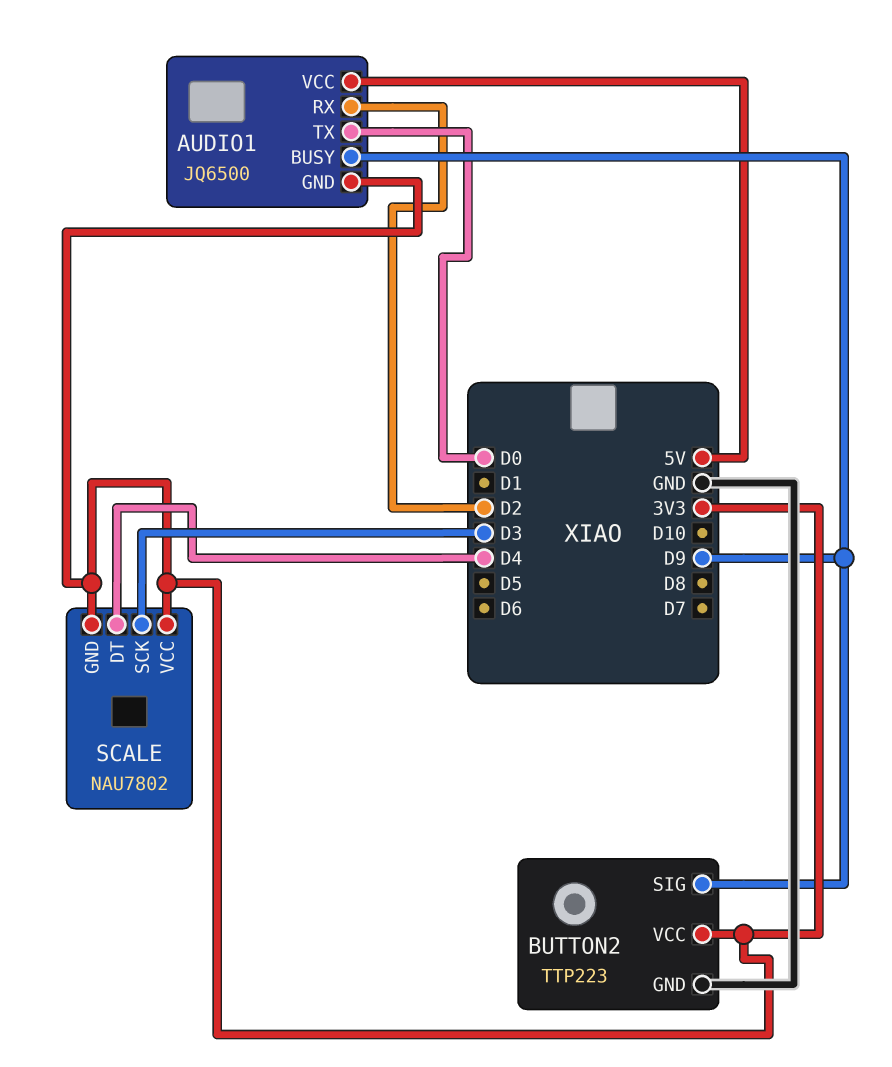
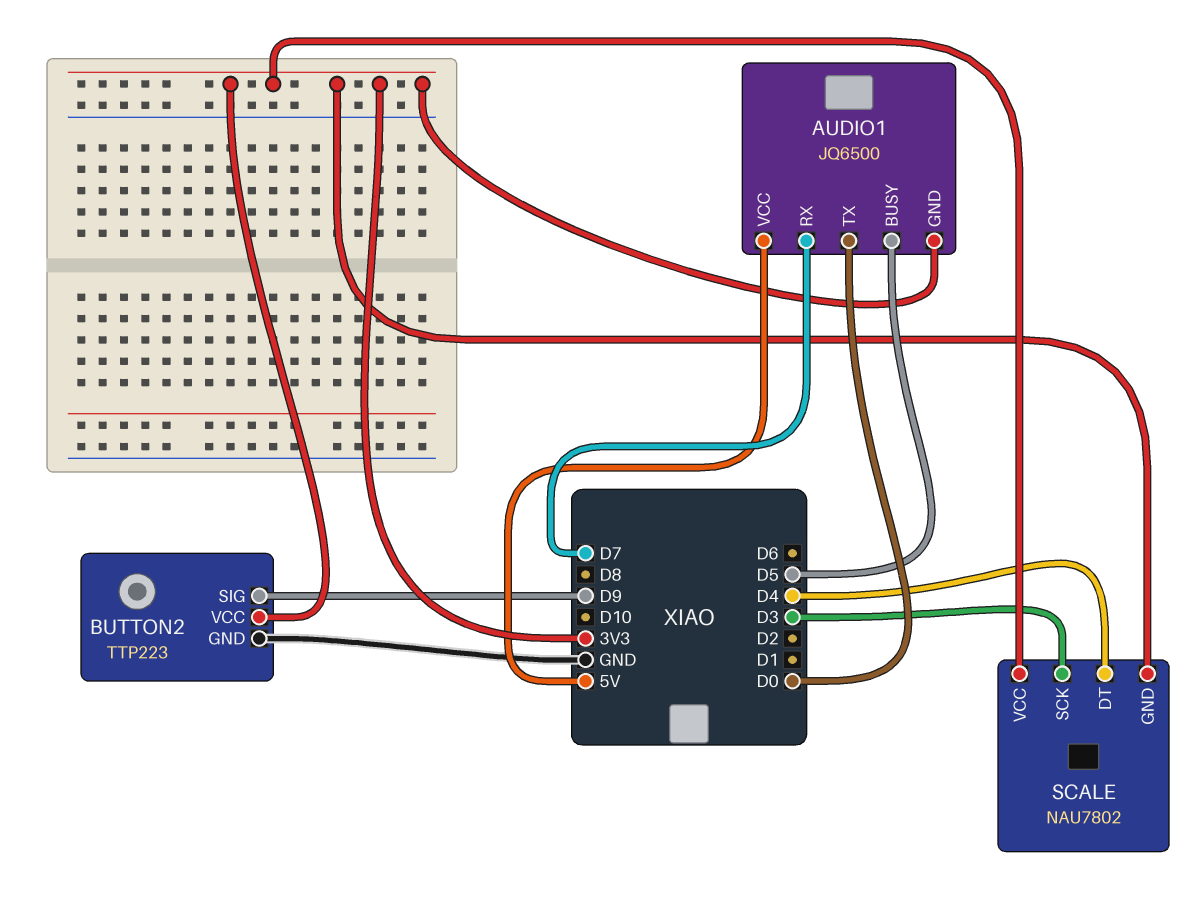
AUDIO1 pin BUSY: D9 -> D5
AUDIO1 pin RX: D2 -> D7

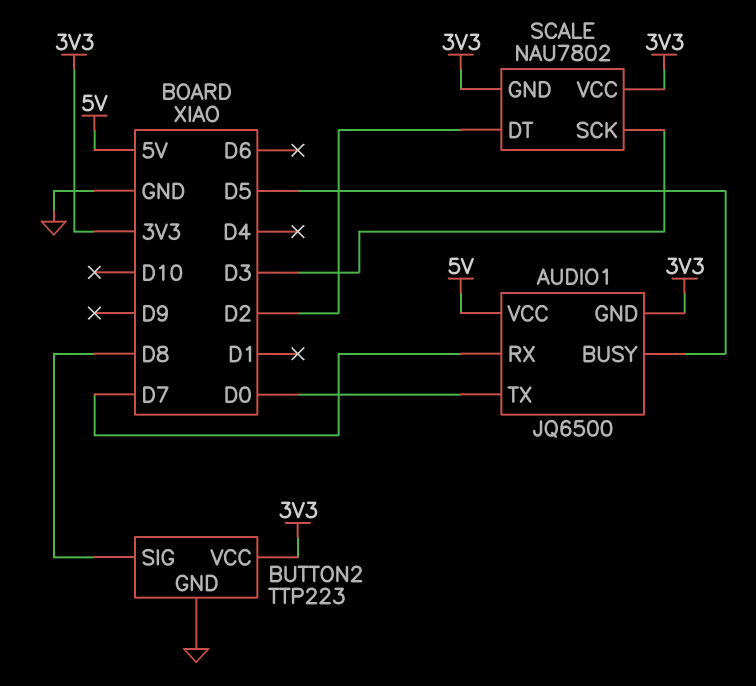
BUTTON2 pin SIG: D9 -> D8
SCALE pin DT: D4 -> D2

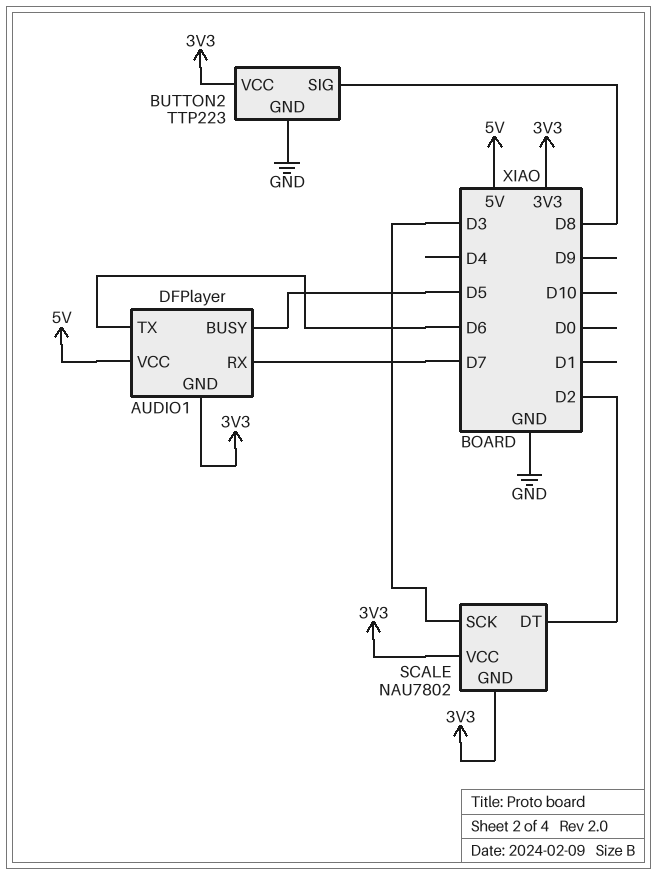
AUDIO1: JQ6500 -> DFPlayer
AUDIO1 pin TX: D0 -> D6

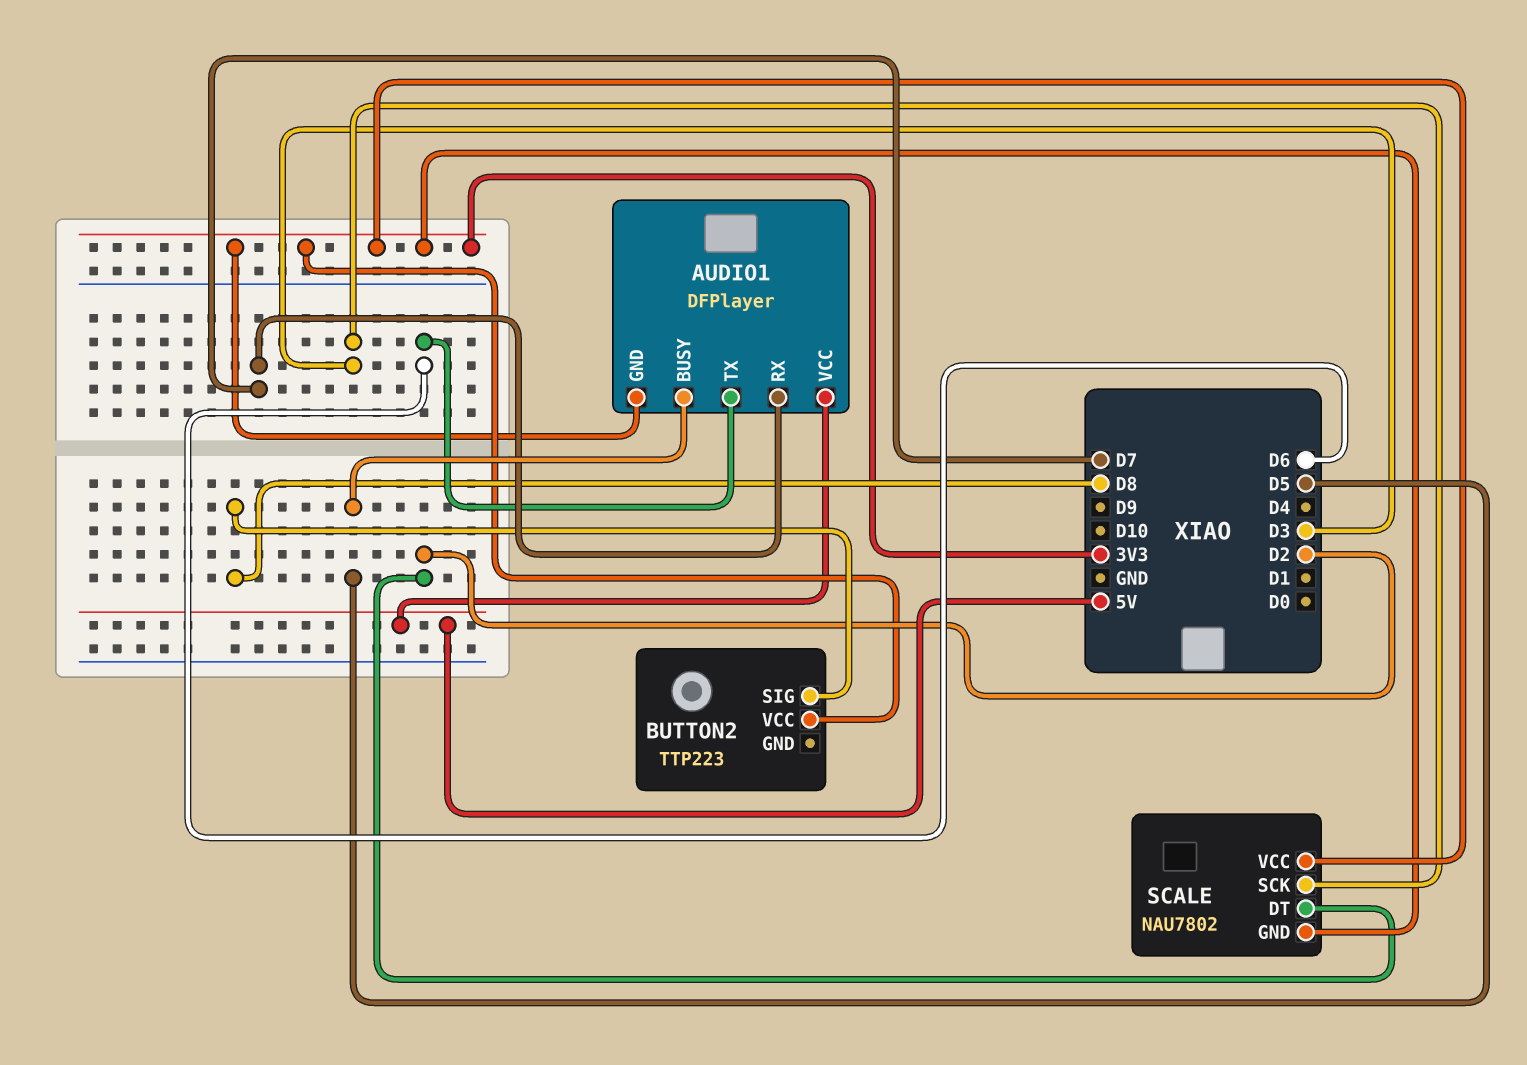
BUTTON2 pin GND: GND -> none

